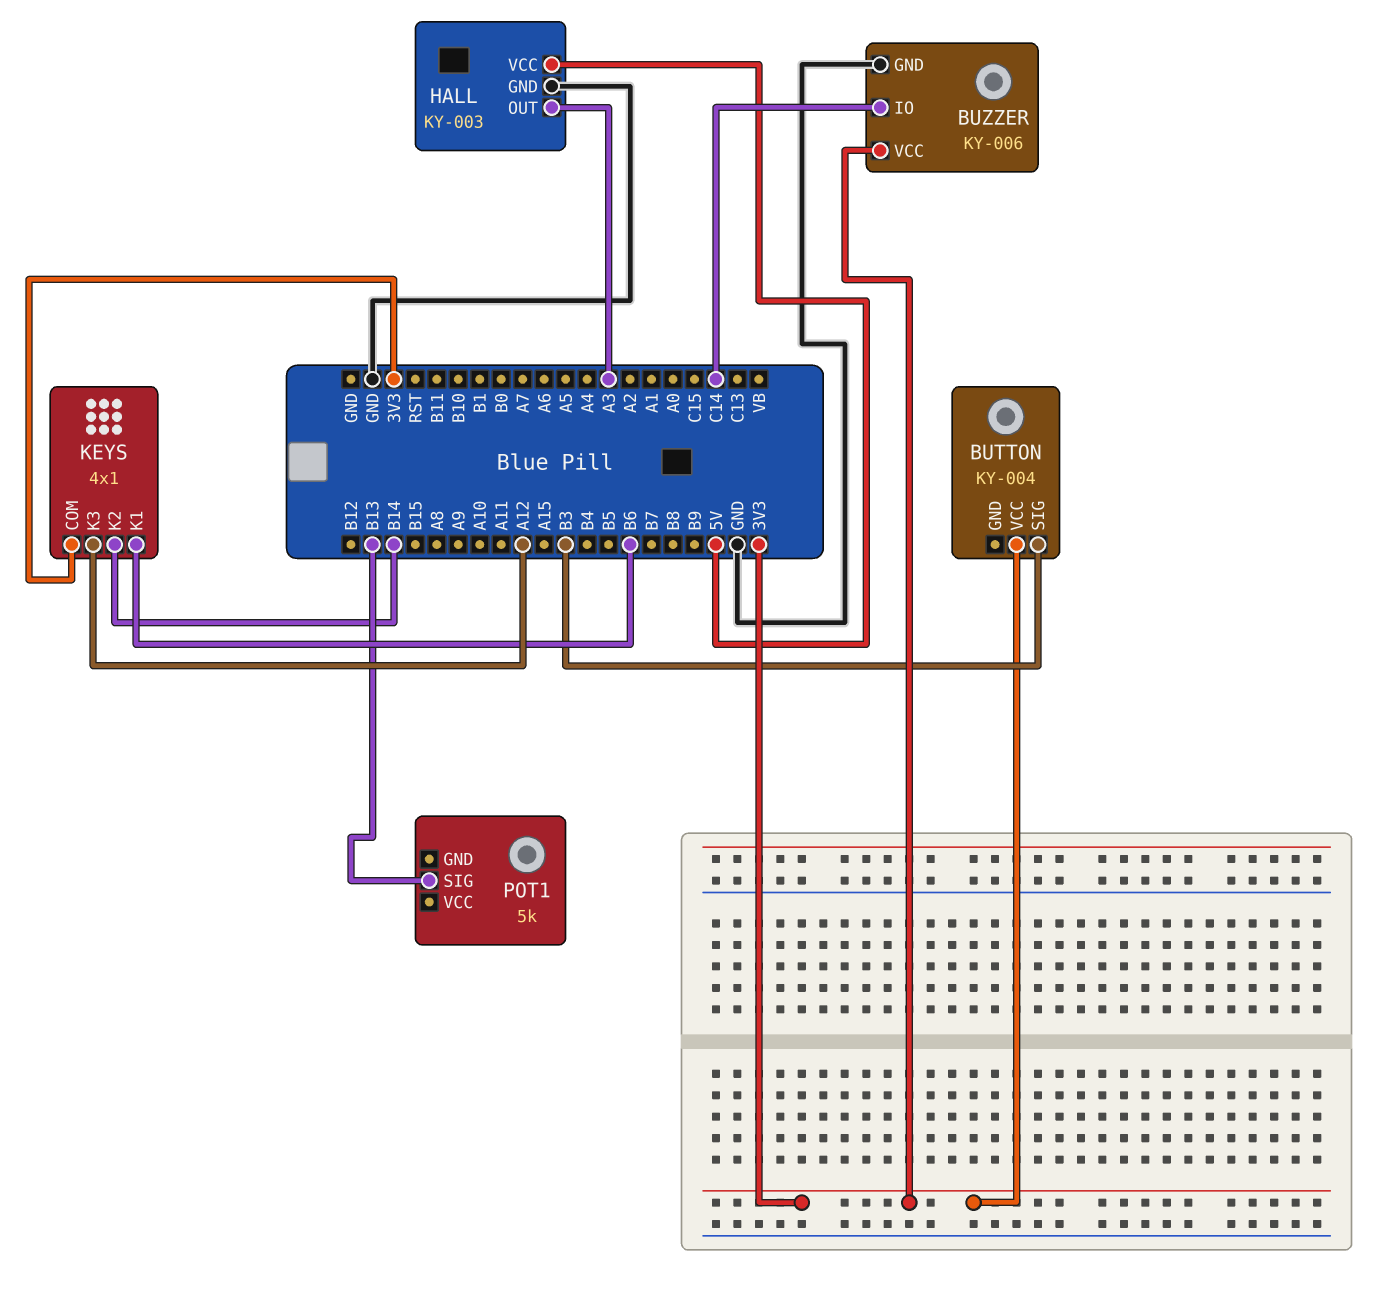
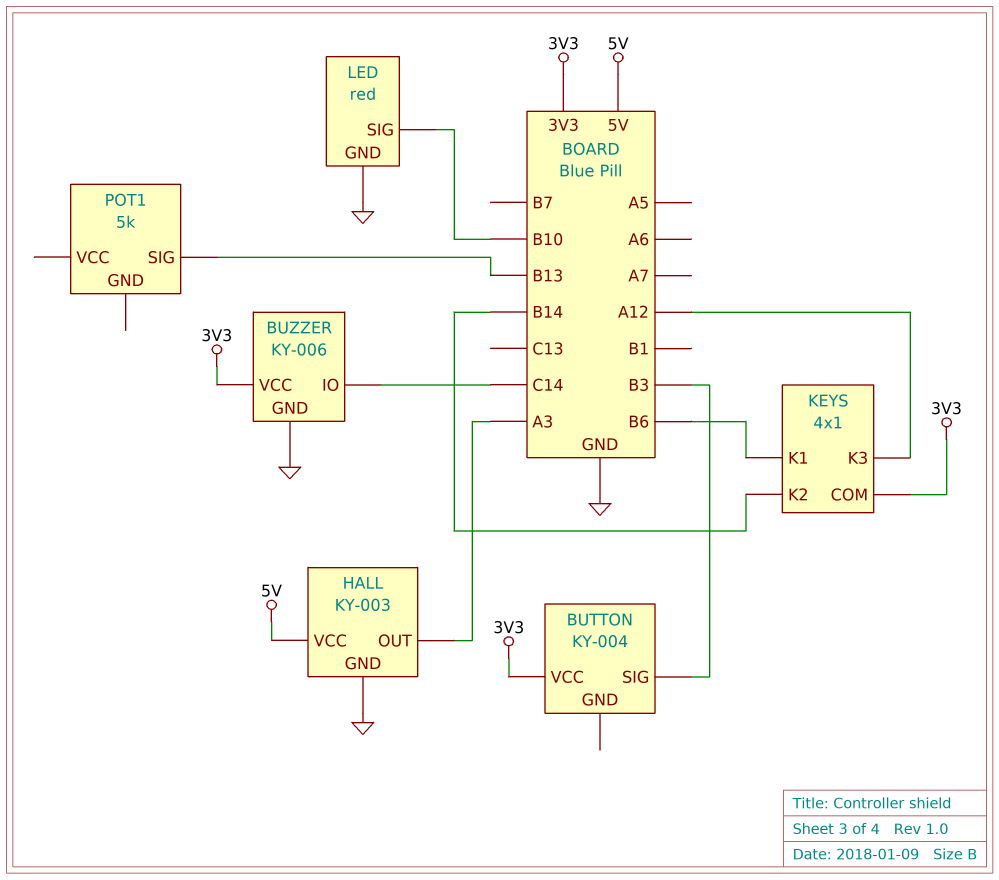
LED: none -> red
LED pin GND: none -> GND
LED pin SIG: none -> B10

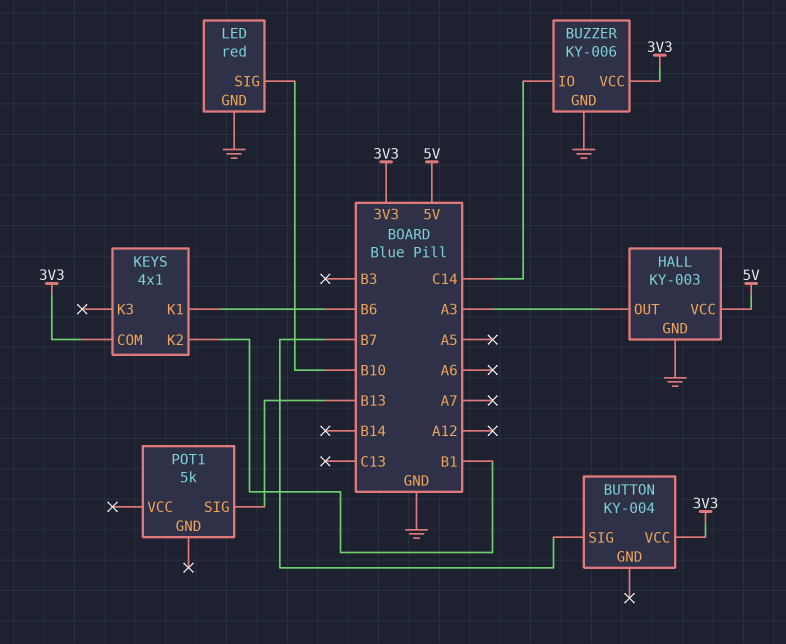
BUTTON pin SIG: B3 -> B7
KEYS pin K2: B14 -> B1
KEYS pin K3: A12 -> none

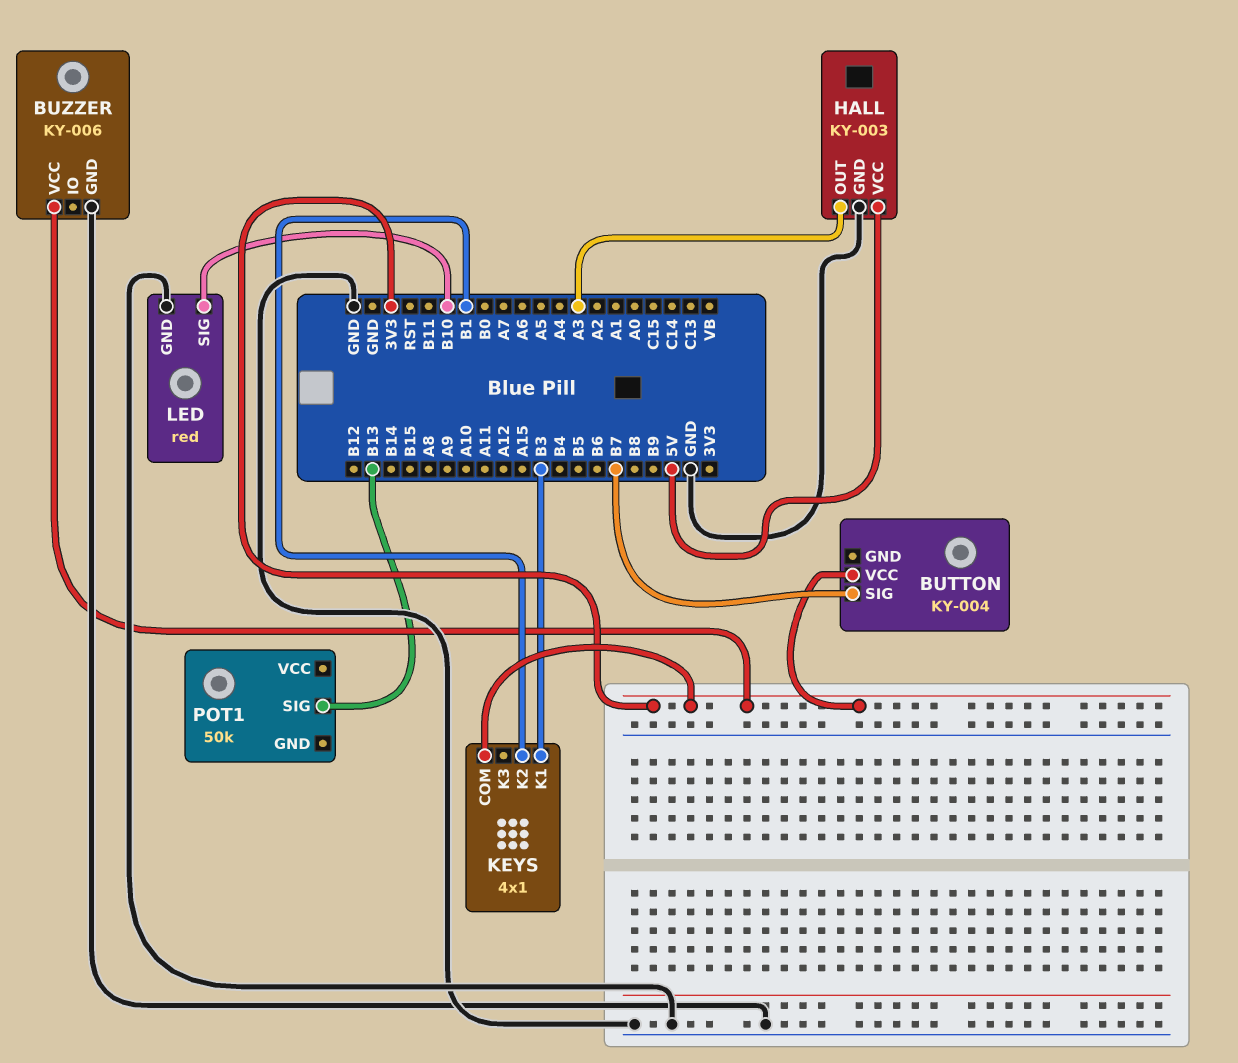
BUZZER pin IO: C14 -> none
KEYS pin K1: B6 -> B3
POT1: 5k -> 50k

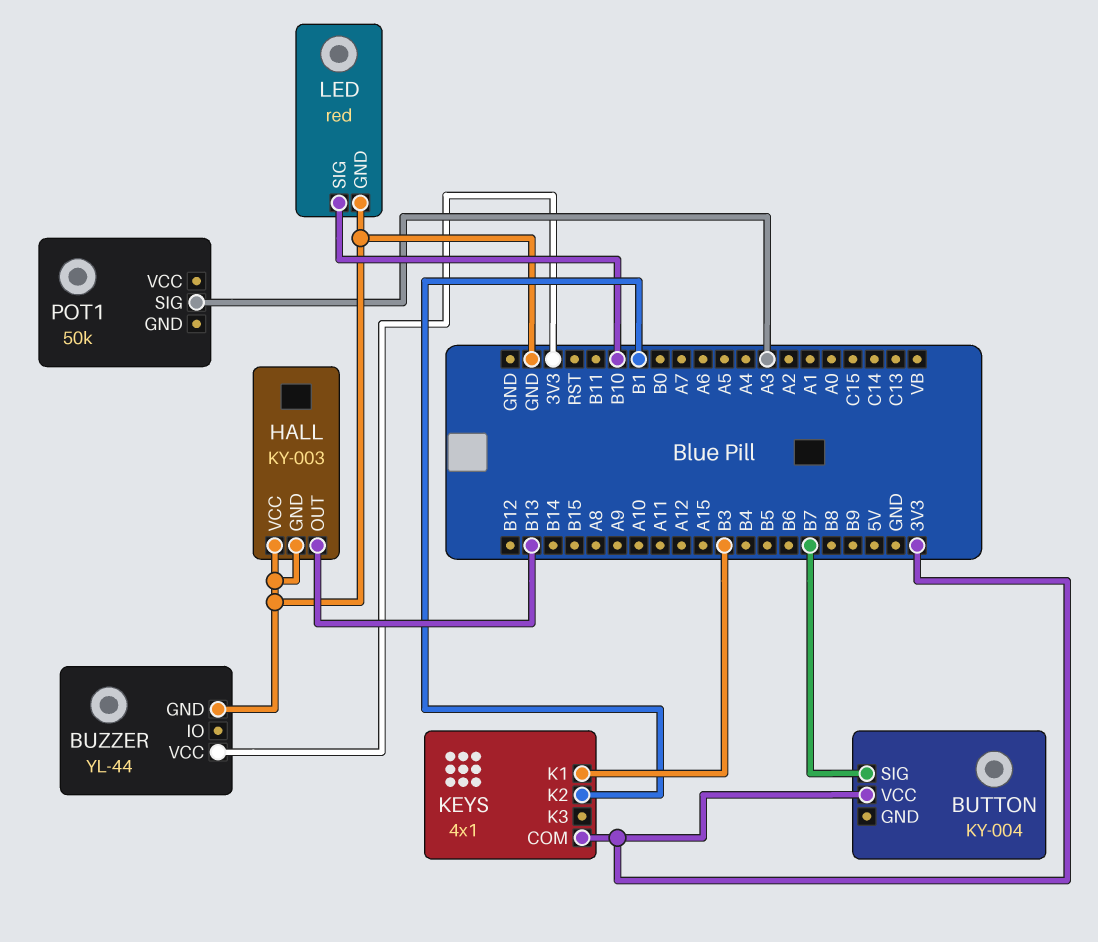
BUZZER: KY-006 -> YL-44
HALL pin OUT: A3 -> B13
HALL pin VCC: 5V -> GND
POT1 pin SIG: B13 -> A3

